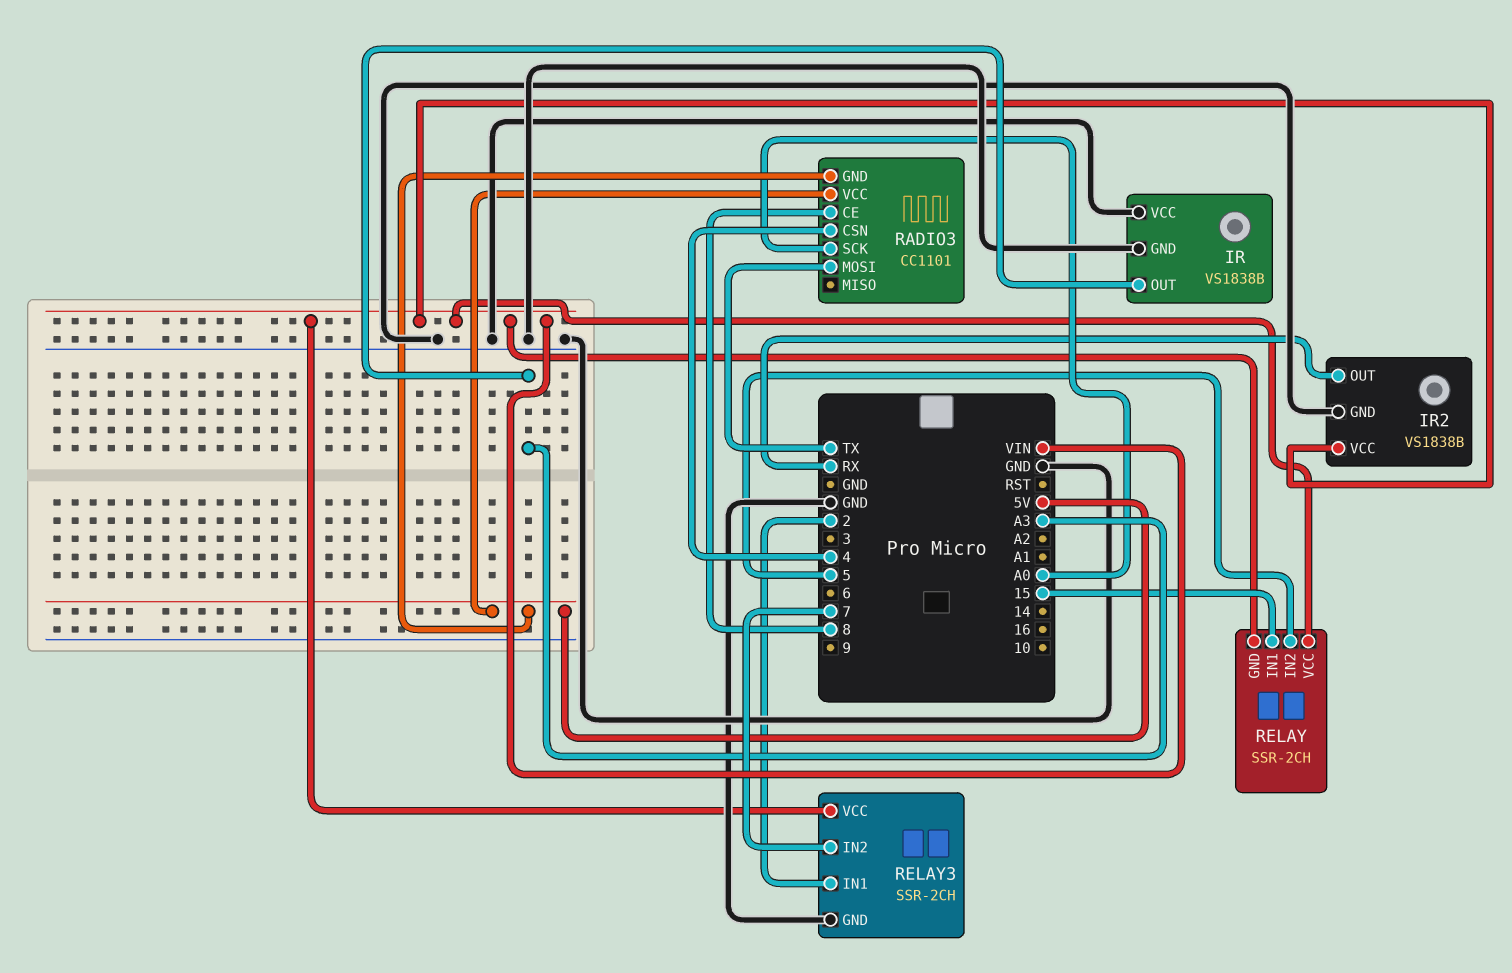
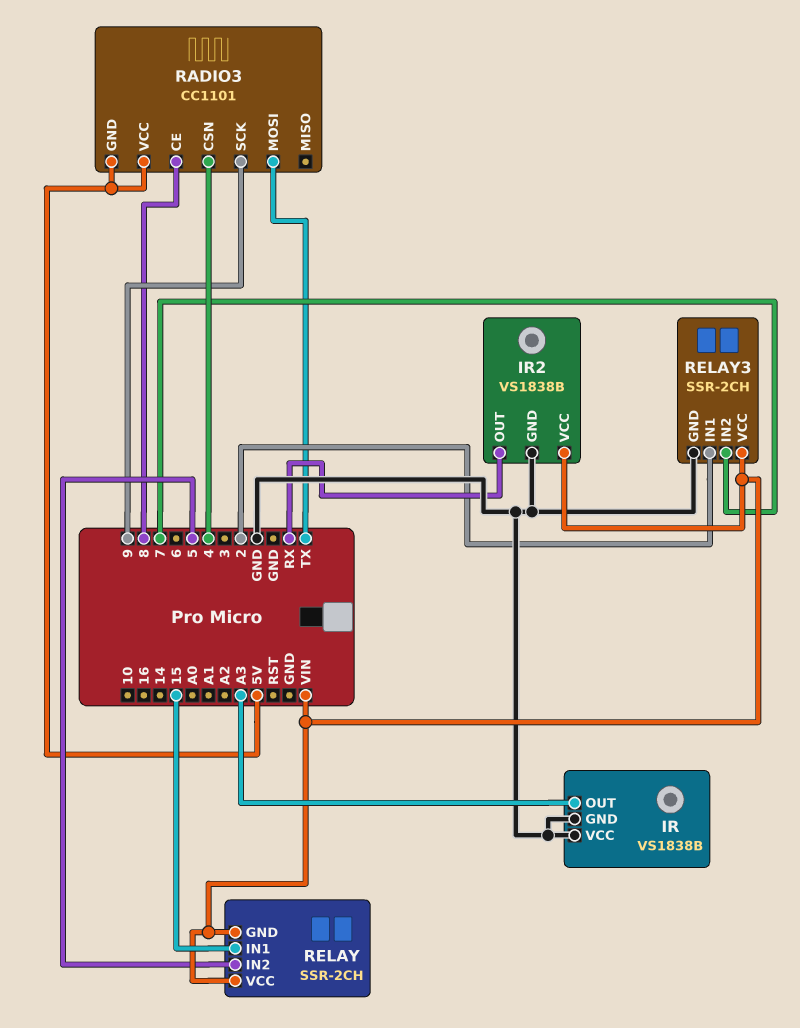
RADIO3 pin SCK: A0 -> 9

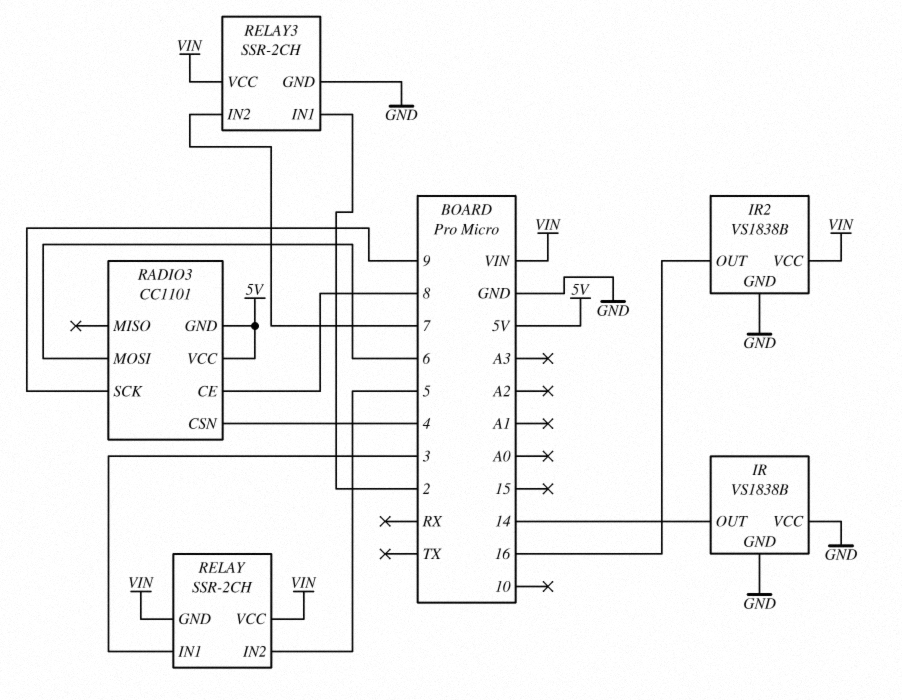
IR pin OUT: A3 -> 14
IR2 pin OUT: RX -> 16
RADIO3 pin MOSI: TX -> 6
RELAY pin IN1: 15 -> 3

